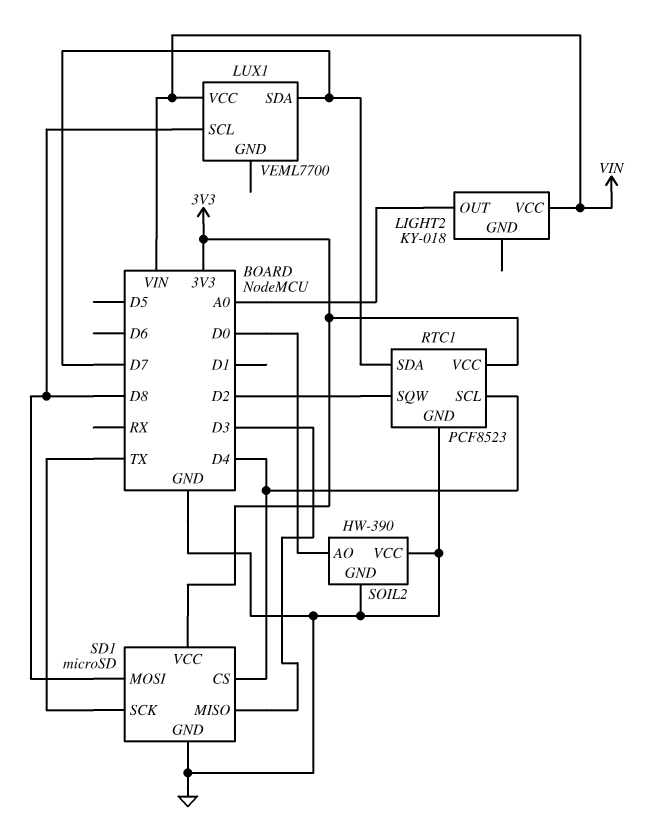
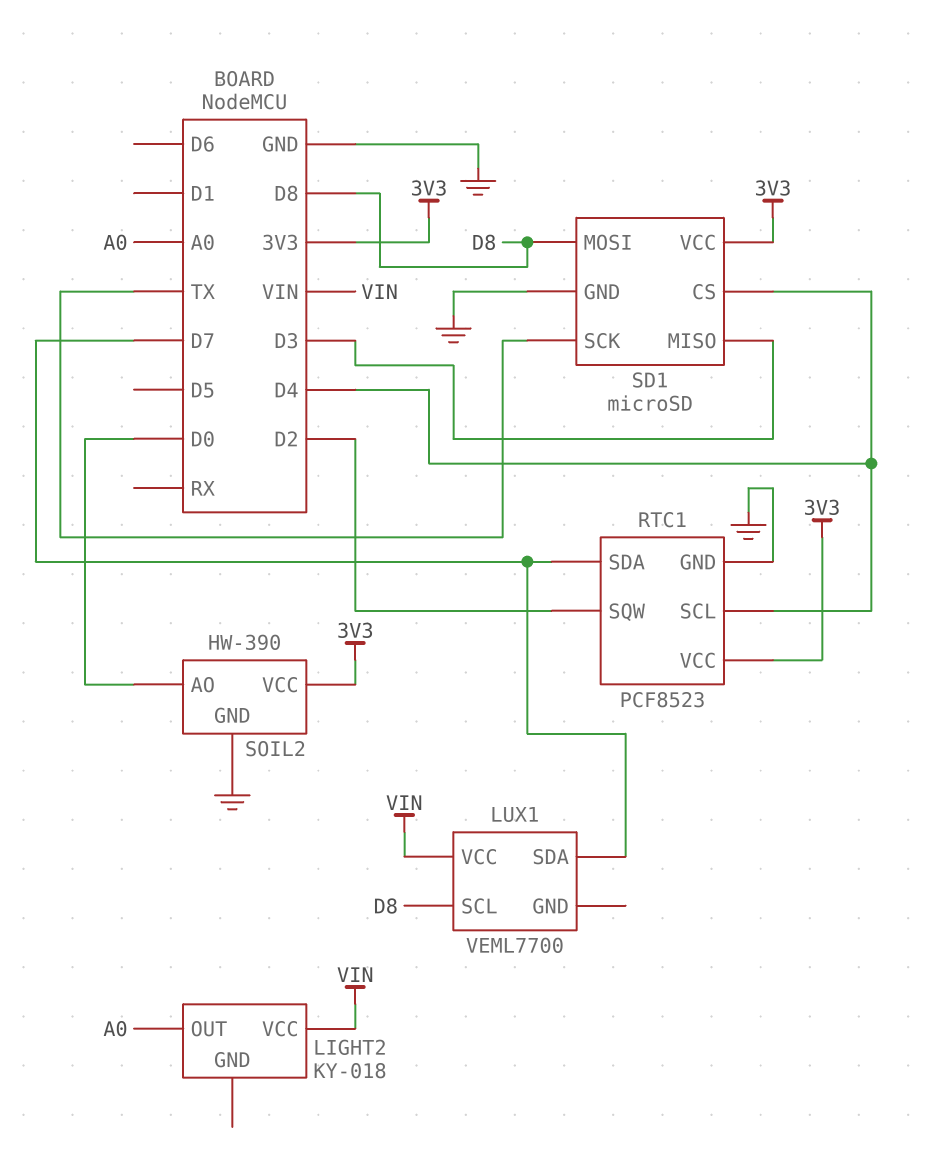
SOIL2 pin VCC: GND -> 3V3

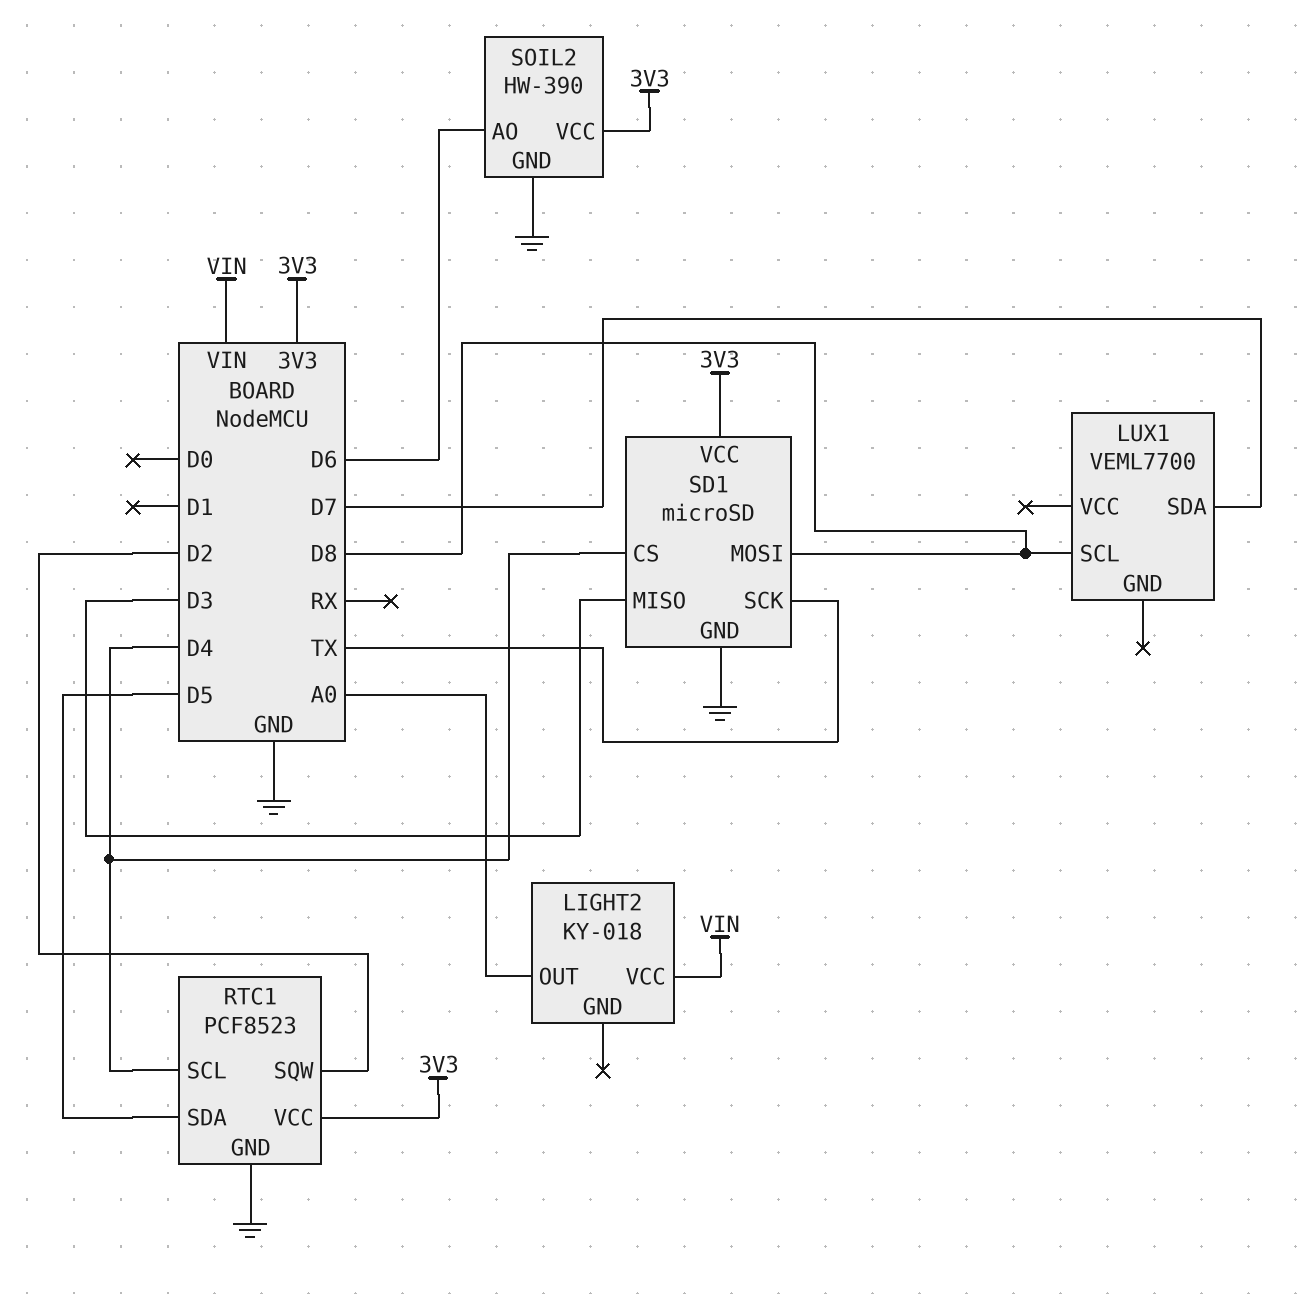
LUX1 pin VCC: VIN -> none
RTC1 pin SDA: D7 -> D5
SOIL2 pin AO: D0 -> D6

